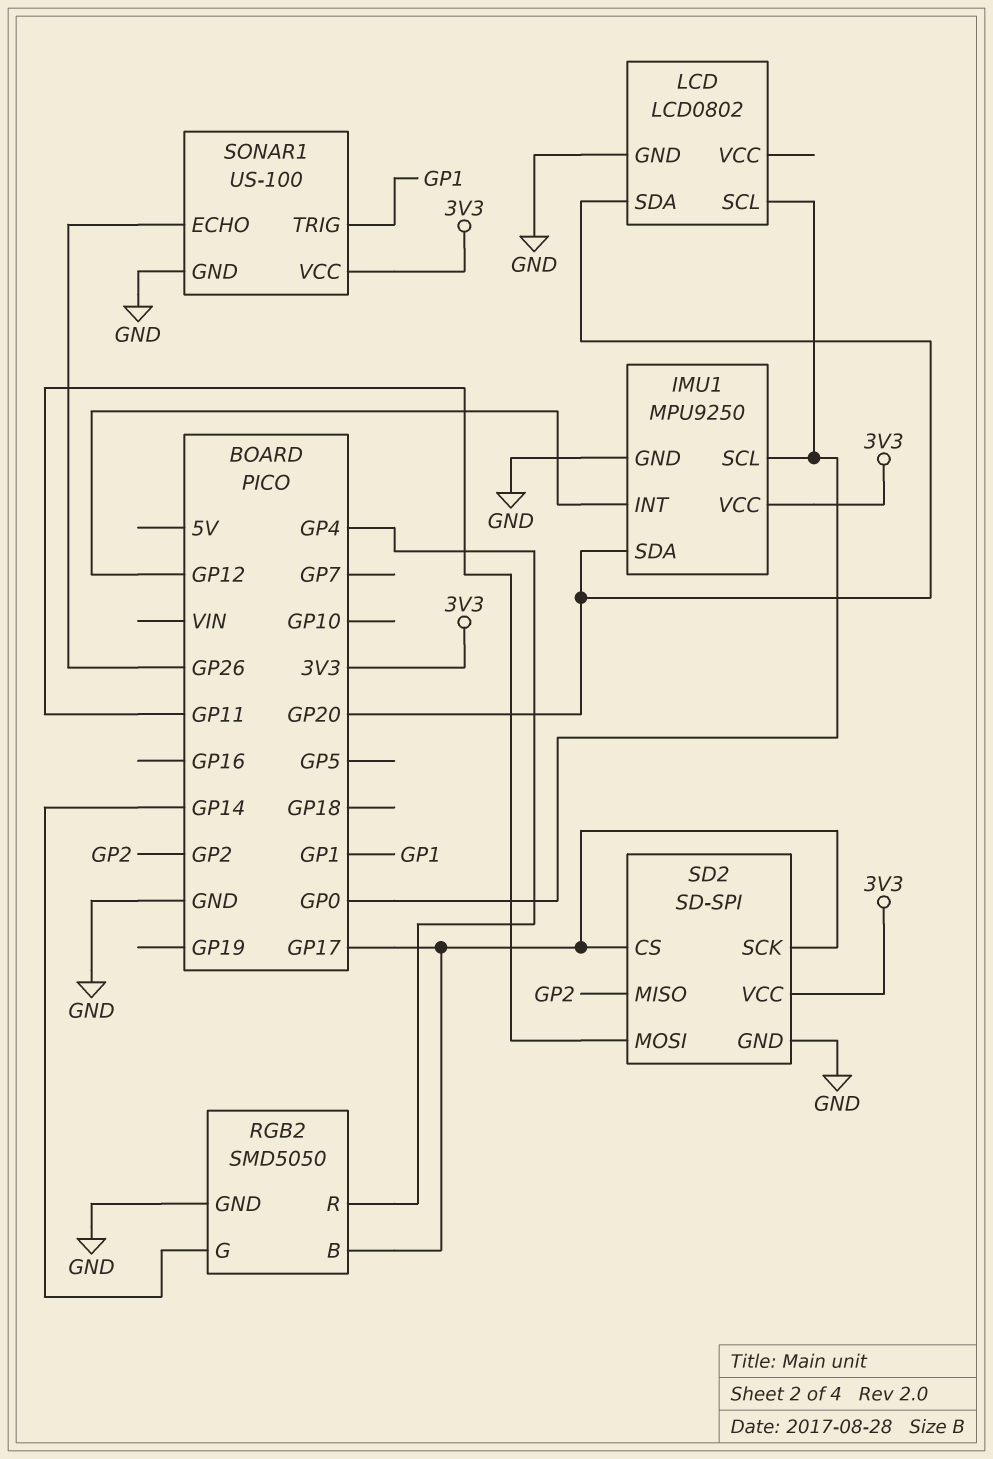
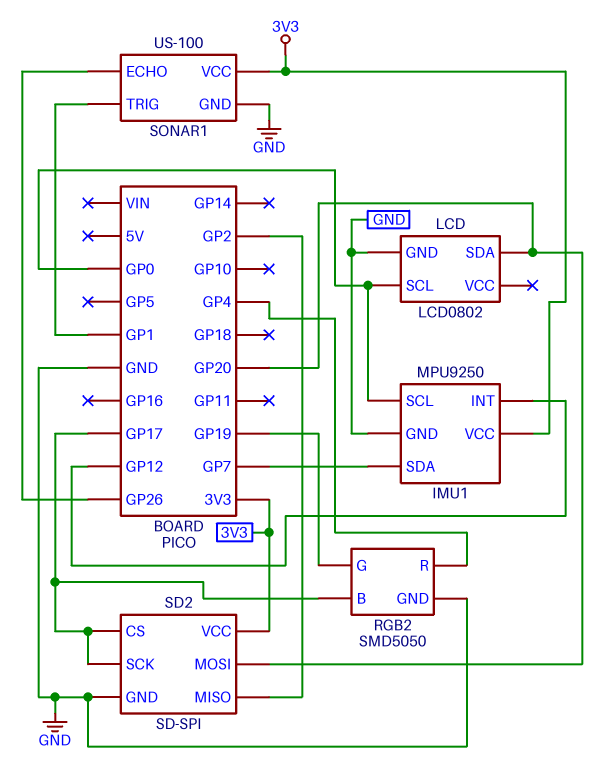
IMU1 pin SDA: GP20 -> GP7
RGB2 pin G: GP14 -> GP19
SD2 pin MOSI: GP11 -> GP20

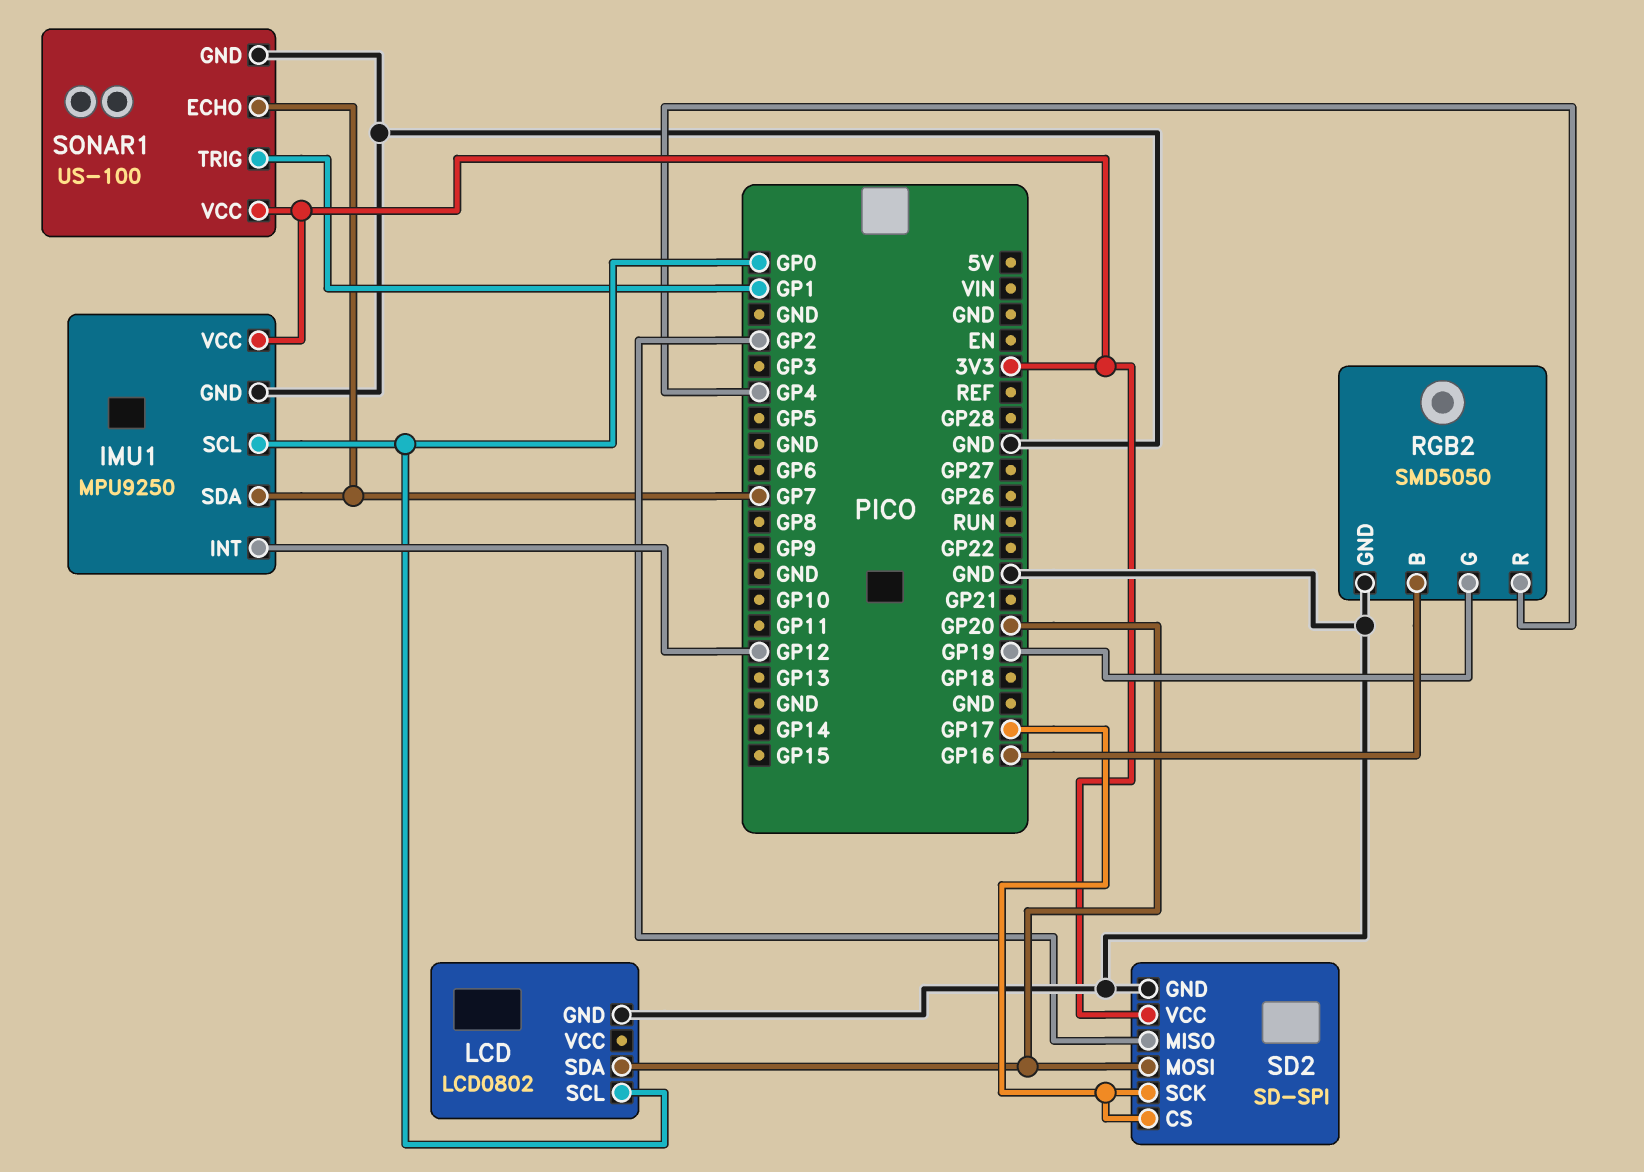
RGB2 pin B: GP17 -> GP16
SONAR1 pin ECHO: GP26 -> GP7

